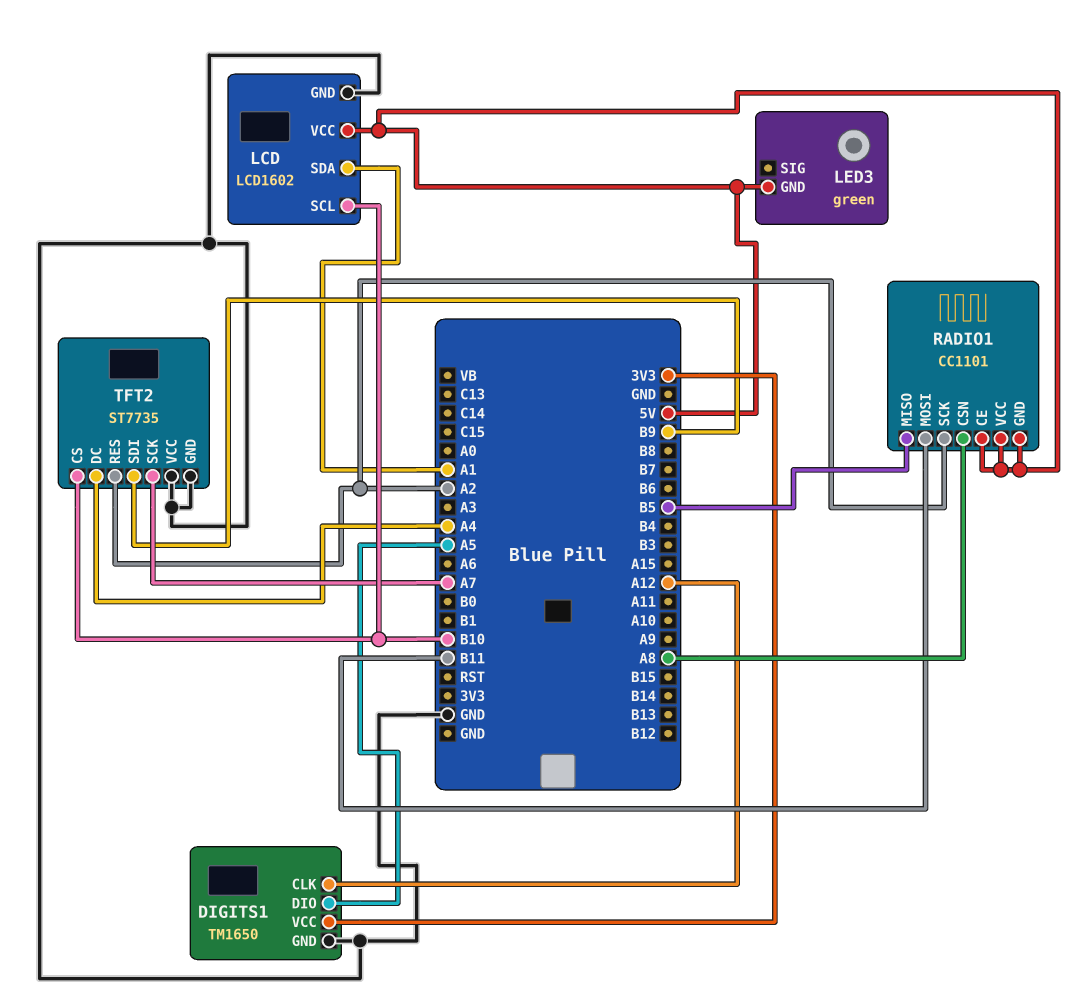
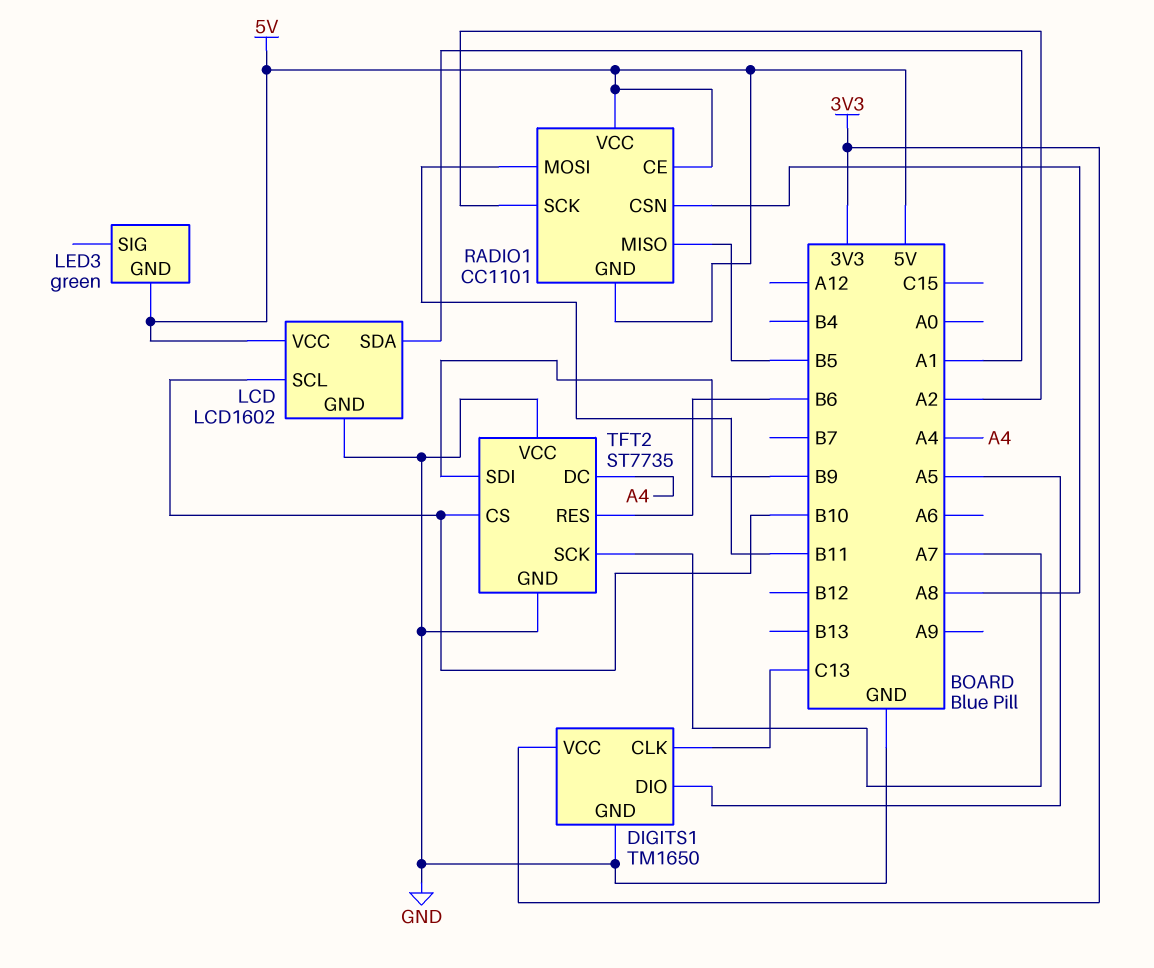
DIGITS1 pin CLK: A12 -> C13
TFT2 pin RES: A2 -> B6

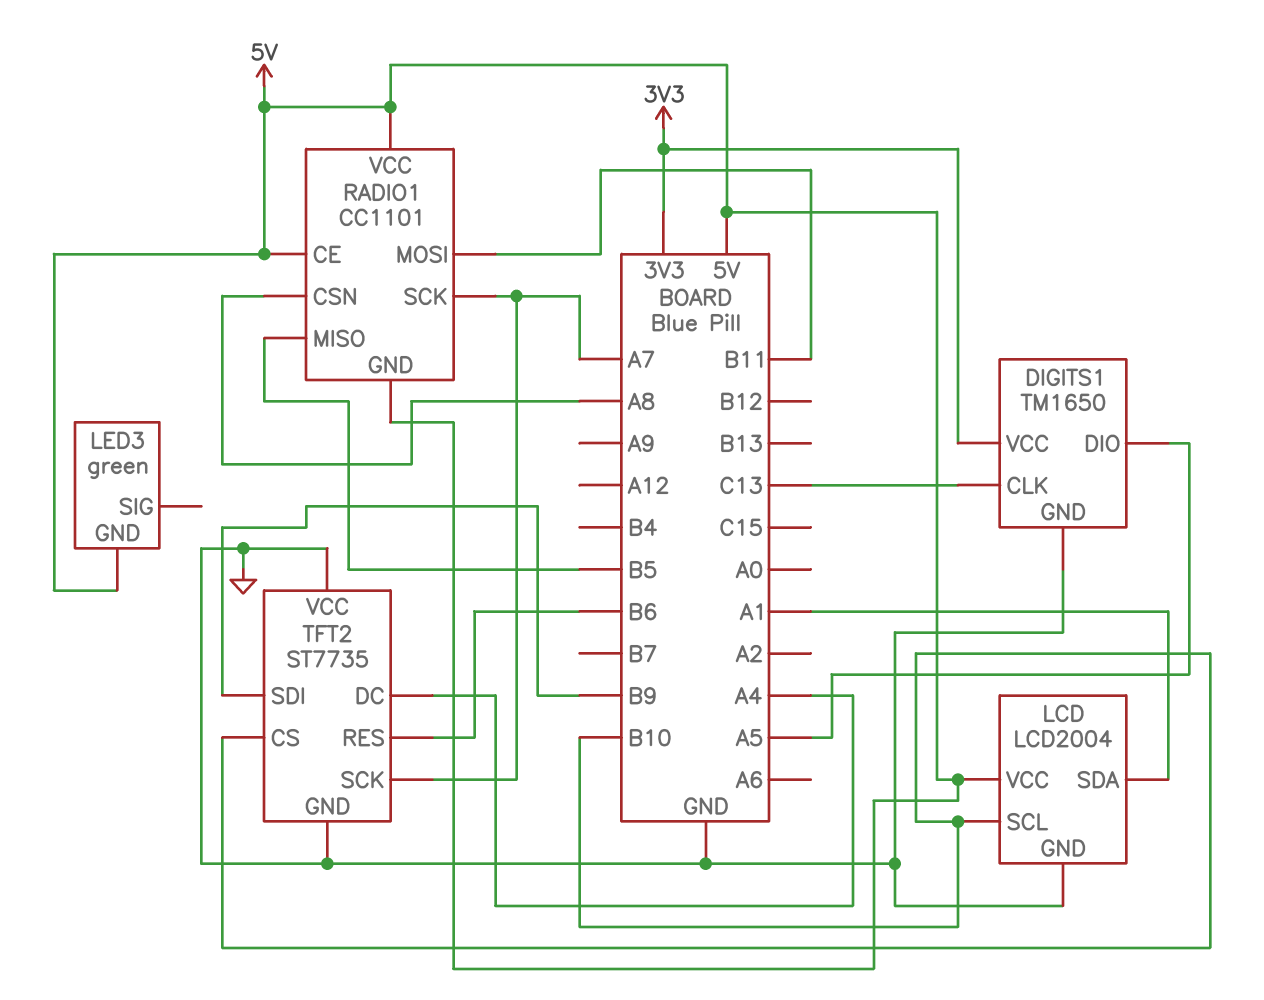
LCD: LCD1602 -> LCD2004
RADIO1 pin SCK: A2 -> A7

